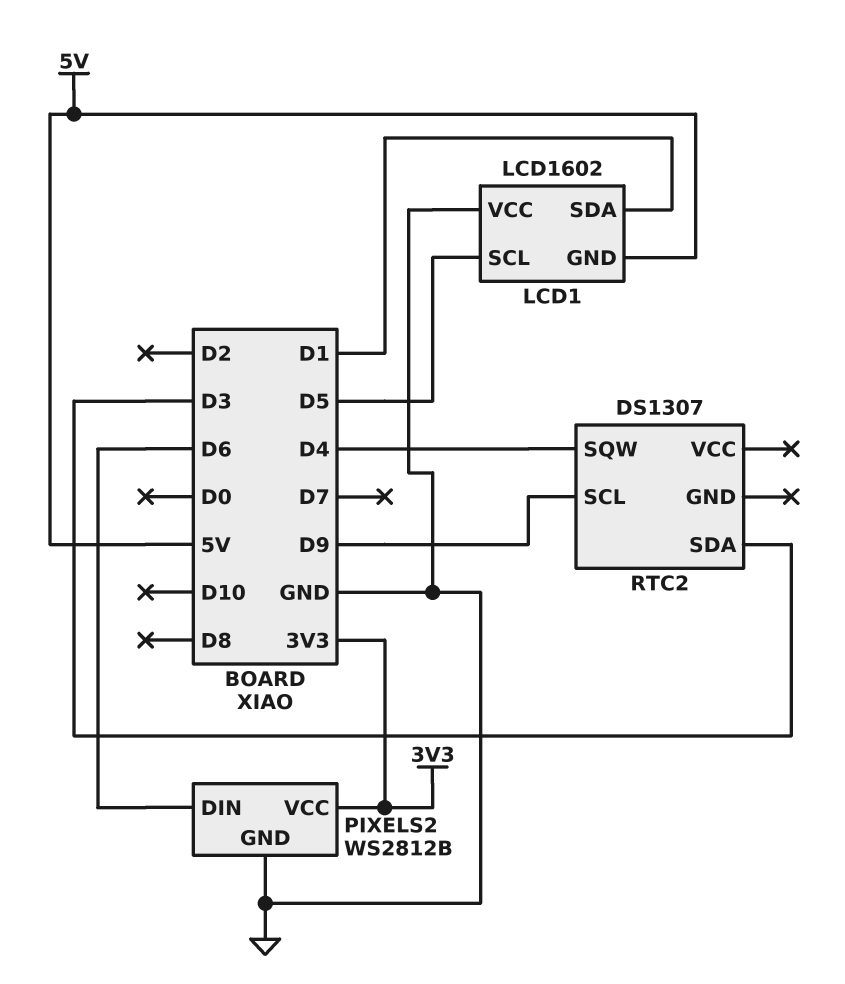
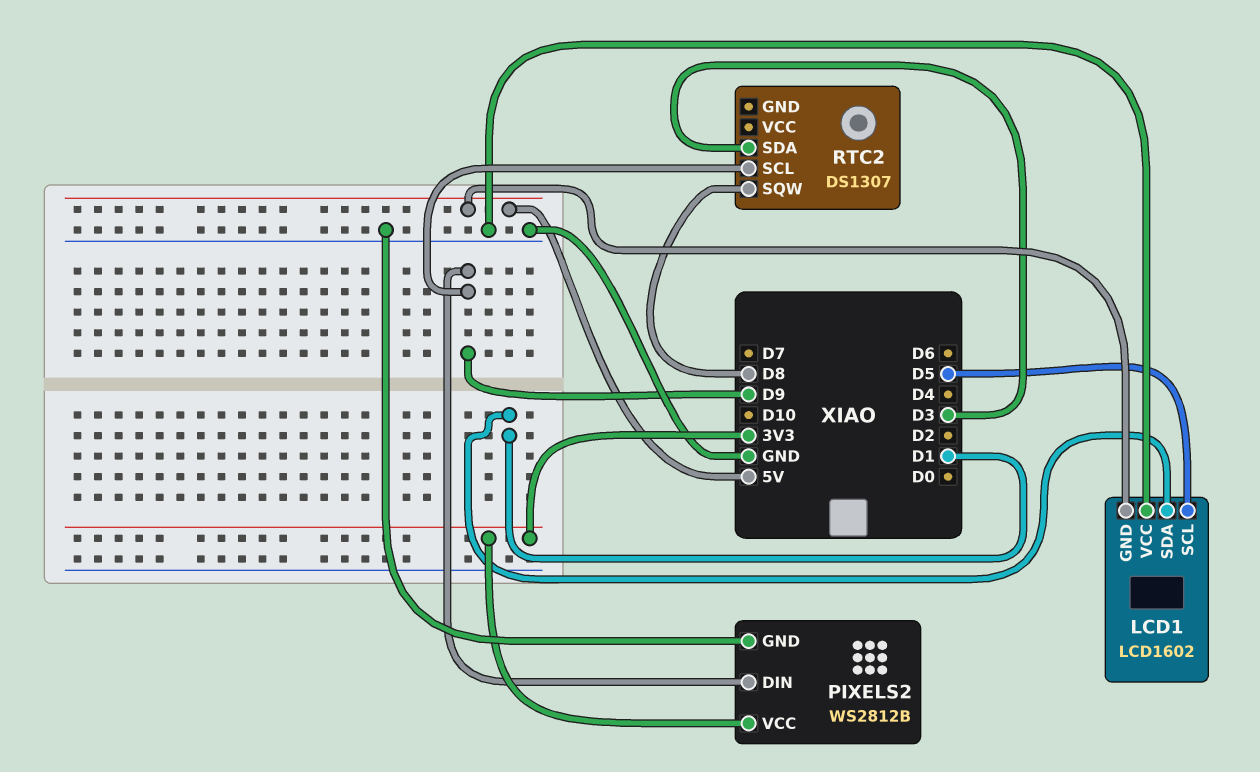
PIXELS2 pin DIN: D6 -> D9
RTC2 pin SQW: D4 -> D8

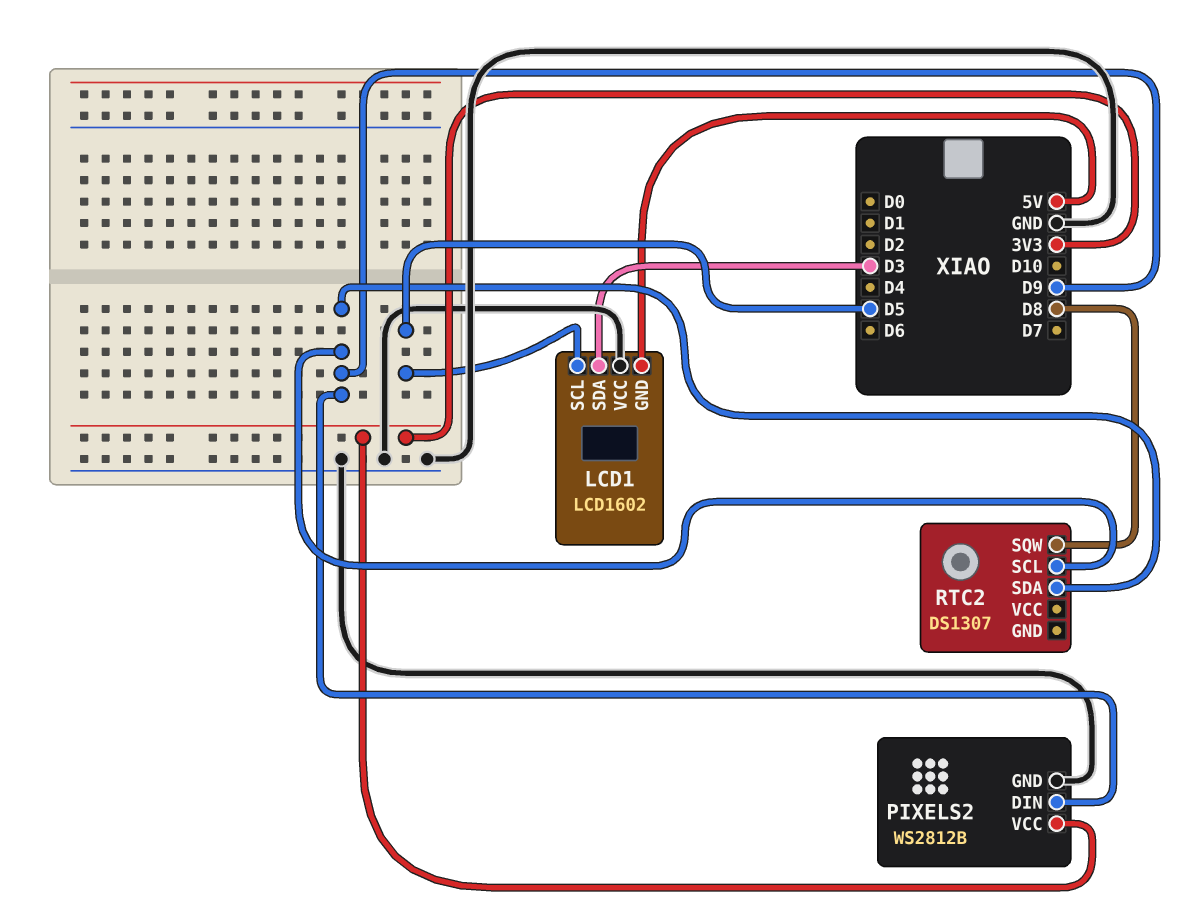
LCD1 pin SDA: D1 -> D3
RTC2 pin SDA: D3 -> D9

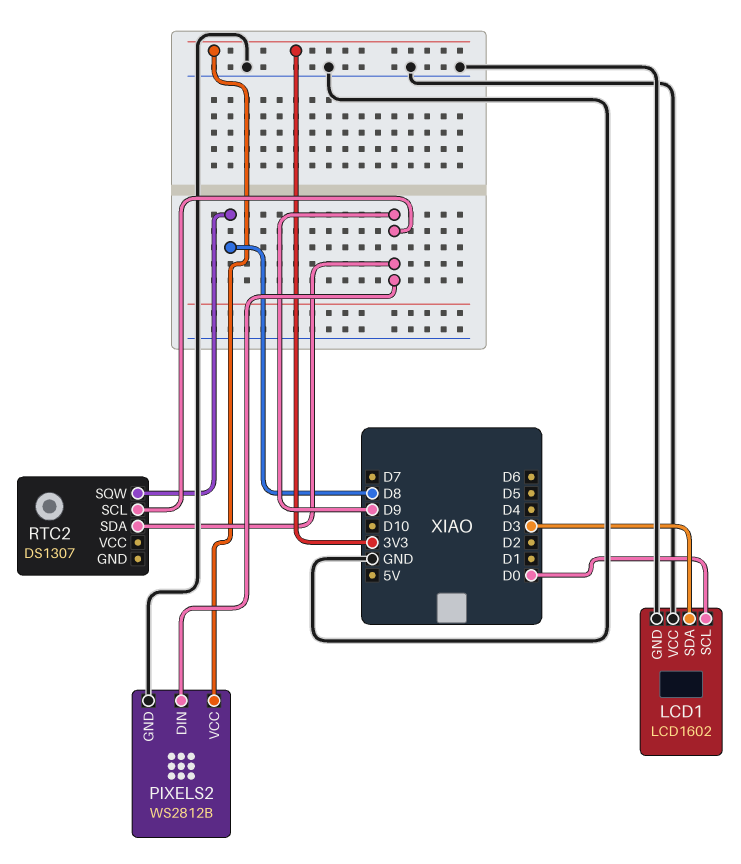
LCD1 pin GND: 5V -> GND
LCD1 pin SCL: D5 -> D0

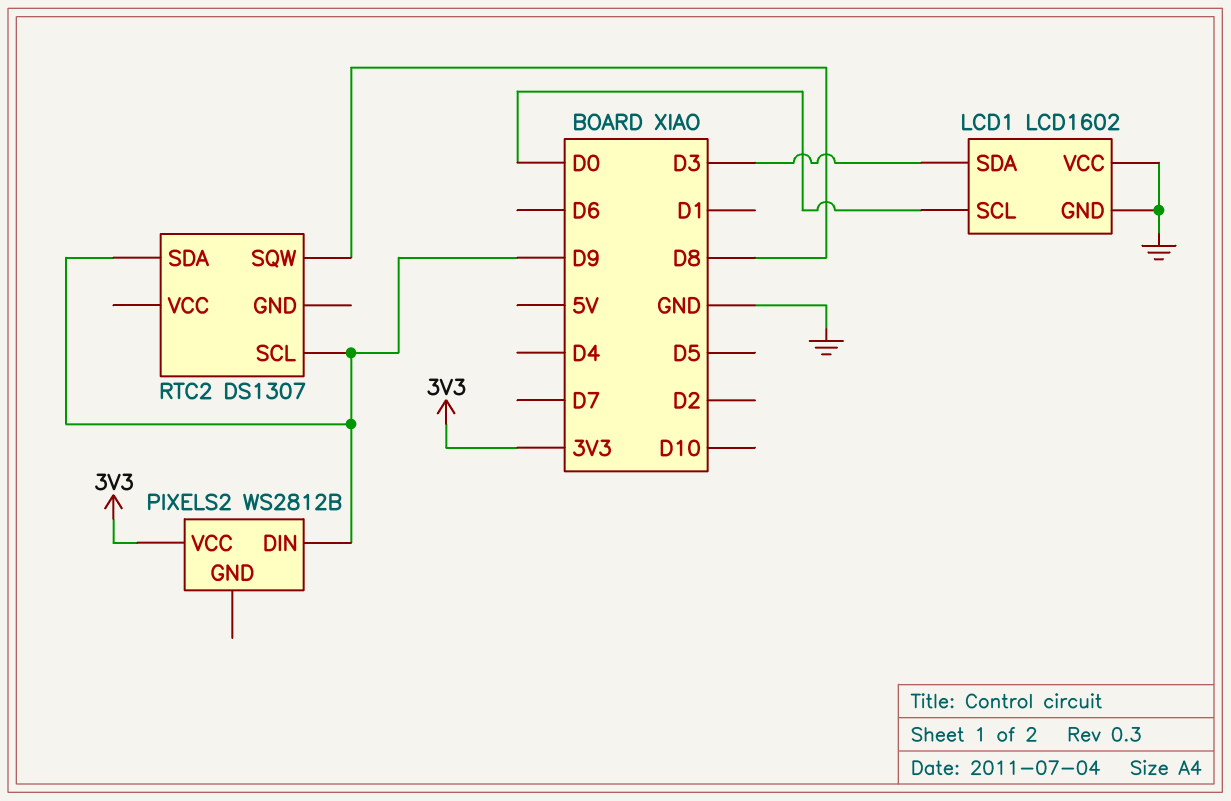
PIXELS2 pin GND: GND -> none

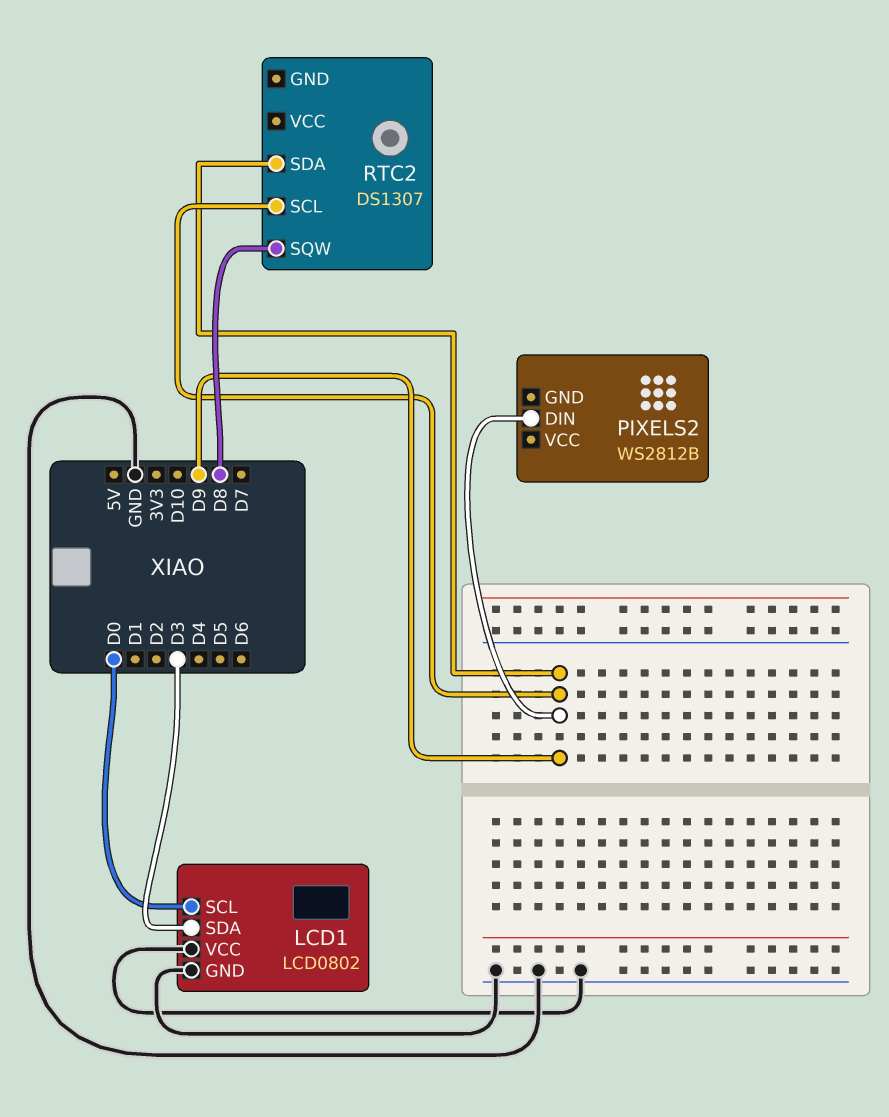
LCD1: LCD1602 -> LCD0802
PIXELS2 pin VCC: 3V3 -> none

